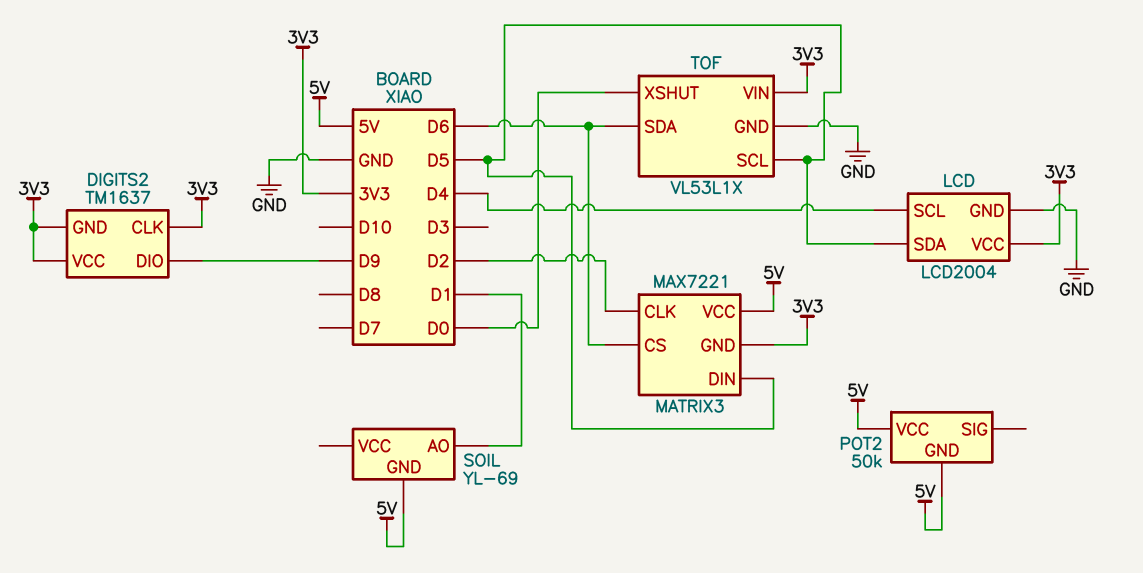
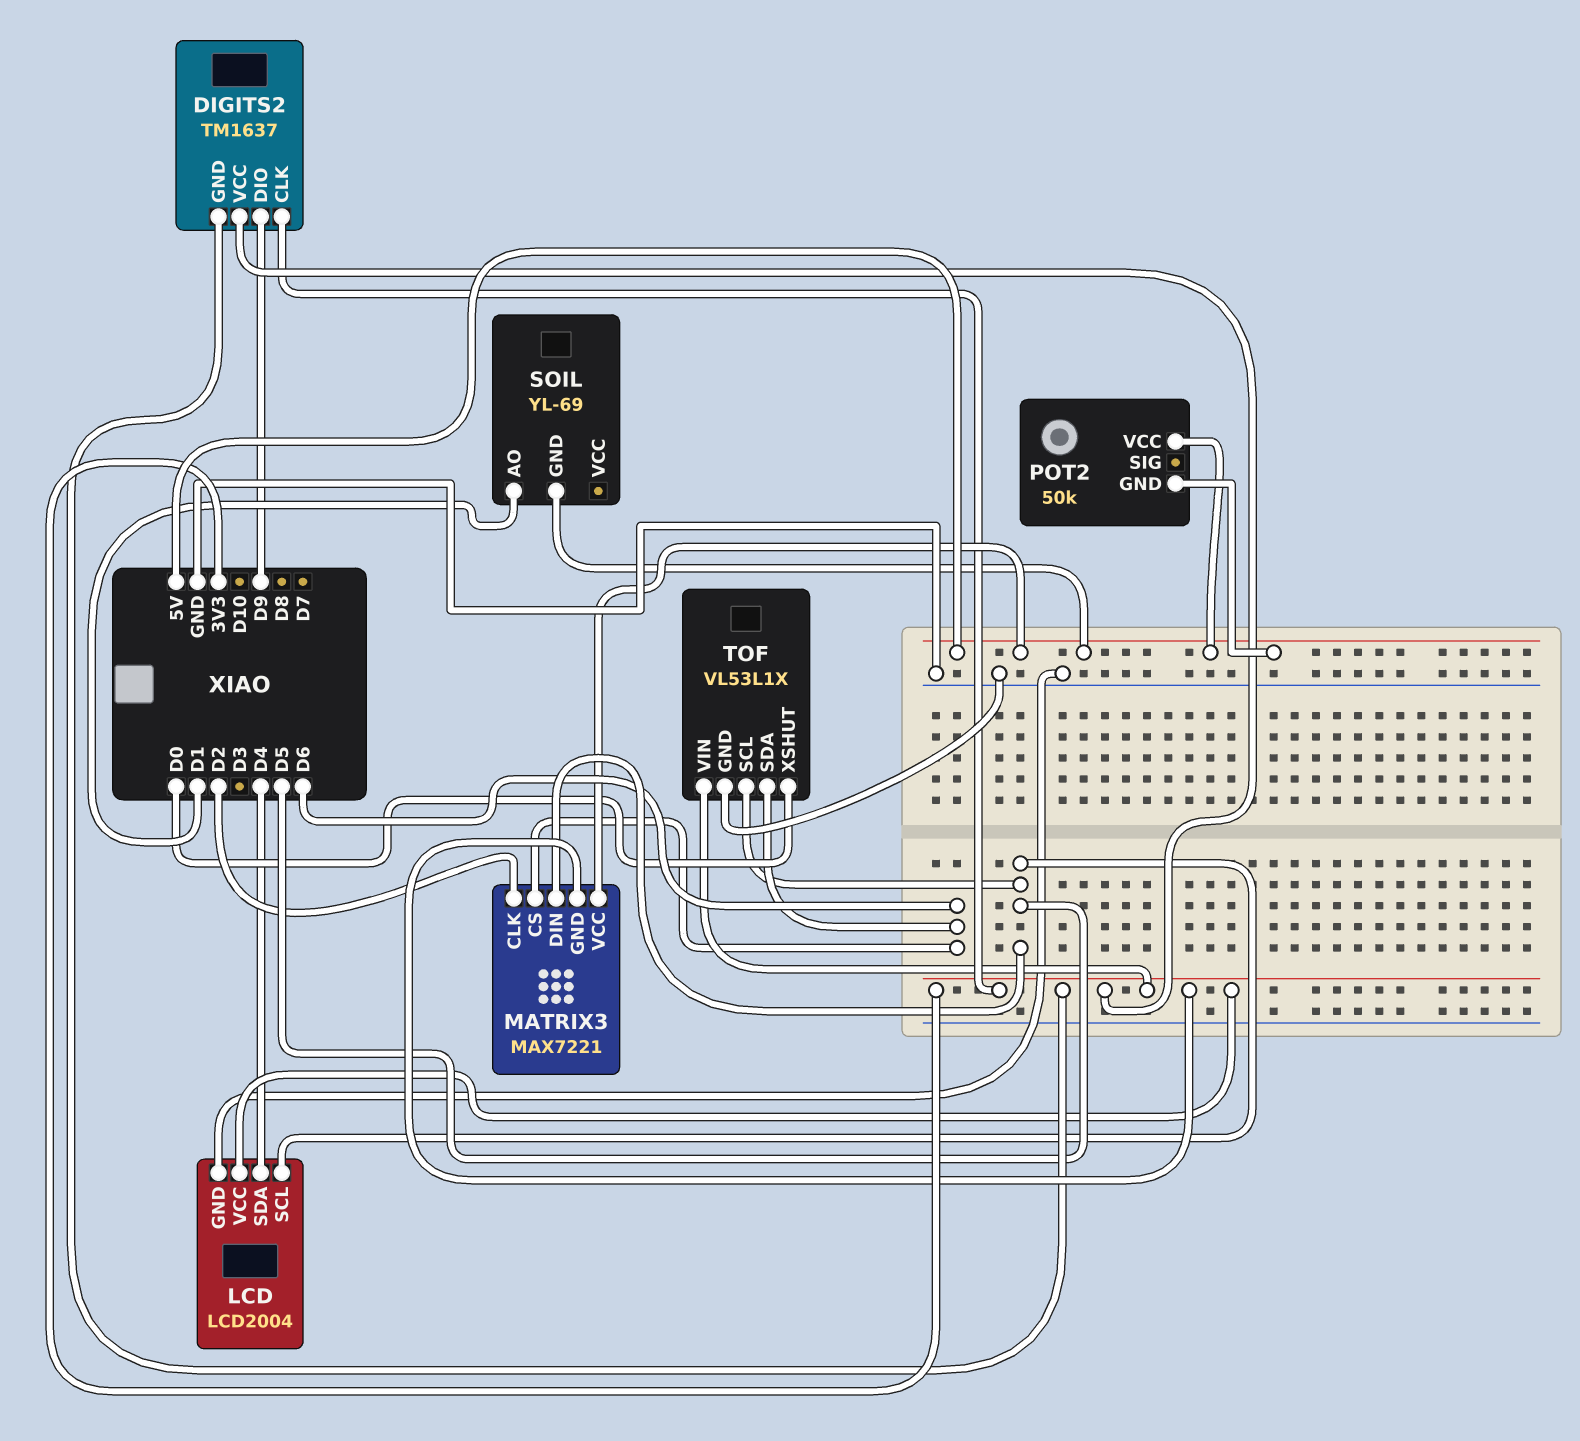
LCD pin SCL: D4 -> D5
LCD pin SDA: D5 -> D4

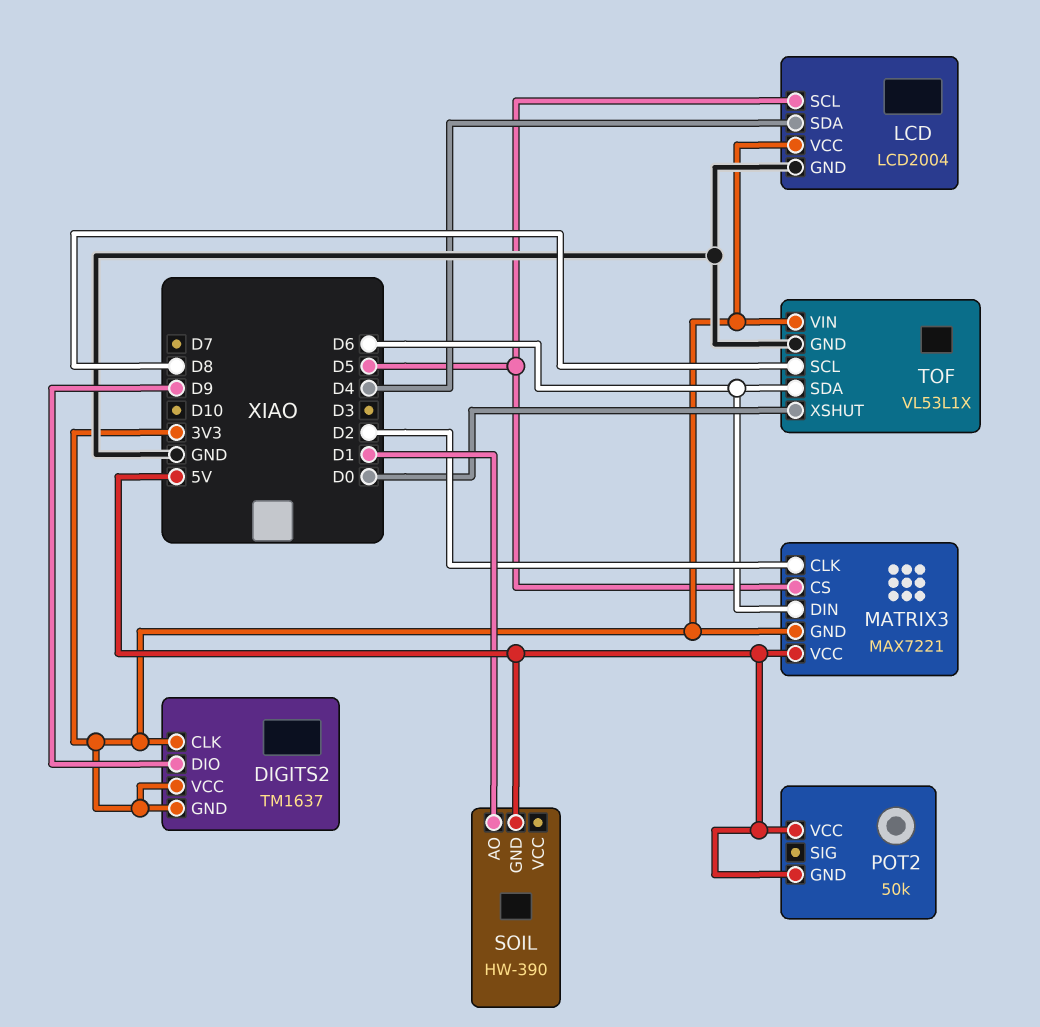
MATRIX3 pin CS: D6 -> D5
MATRIX3 pin DIN: D5 -> D6
SOIL: YL-69 -> HW-390
TOF pin SCL: D5 -> D8

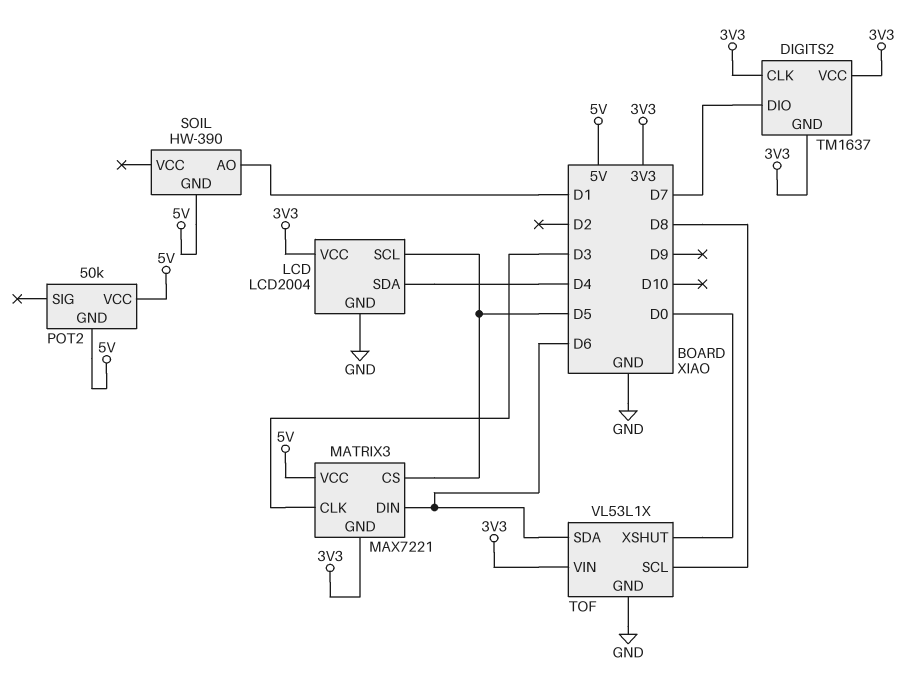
DIGITS2 pin DIO: D9 -> D7
MATRIX3 pin CLK: D2 -> D3

